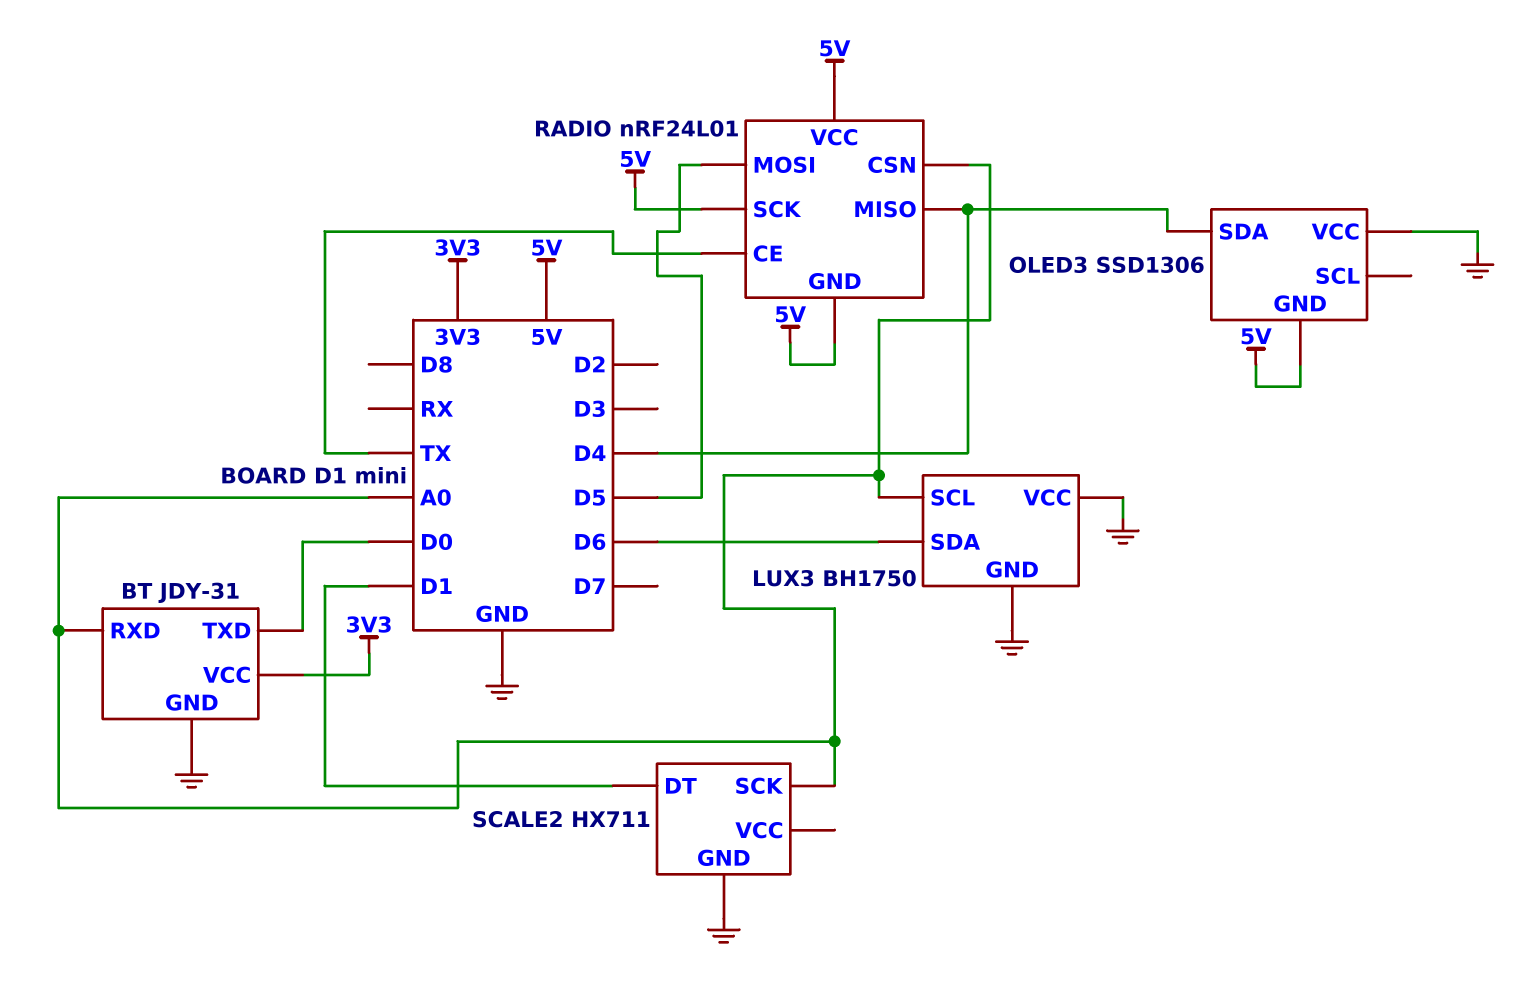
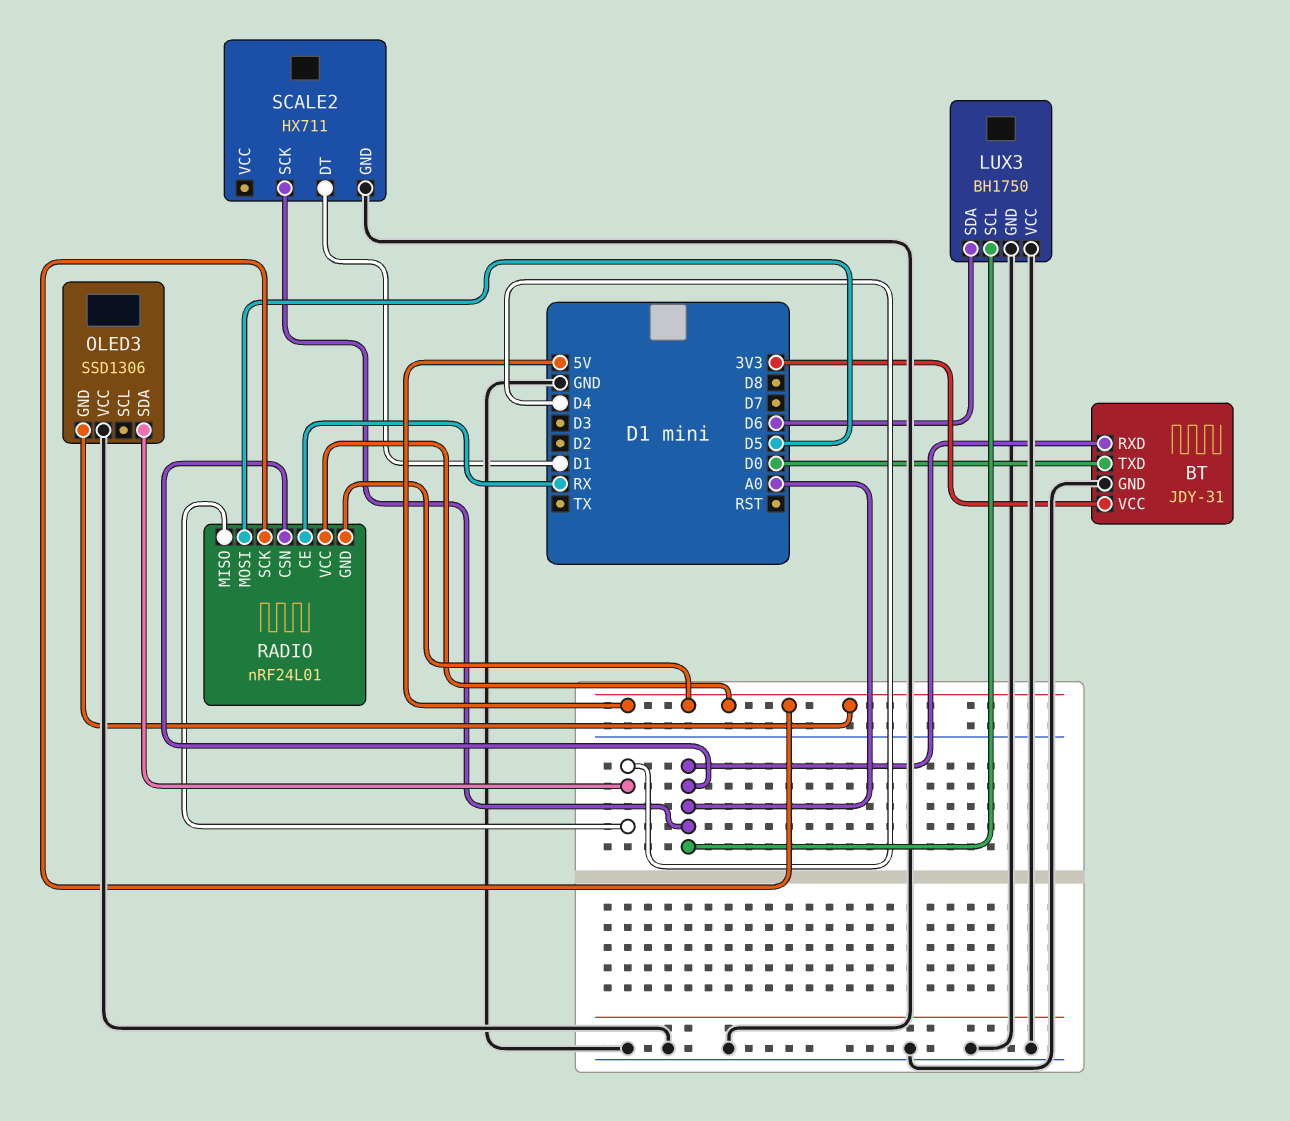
RADIO pin CE: TX -> RX

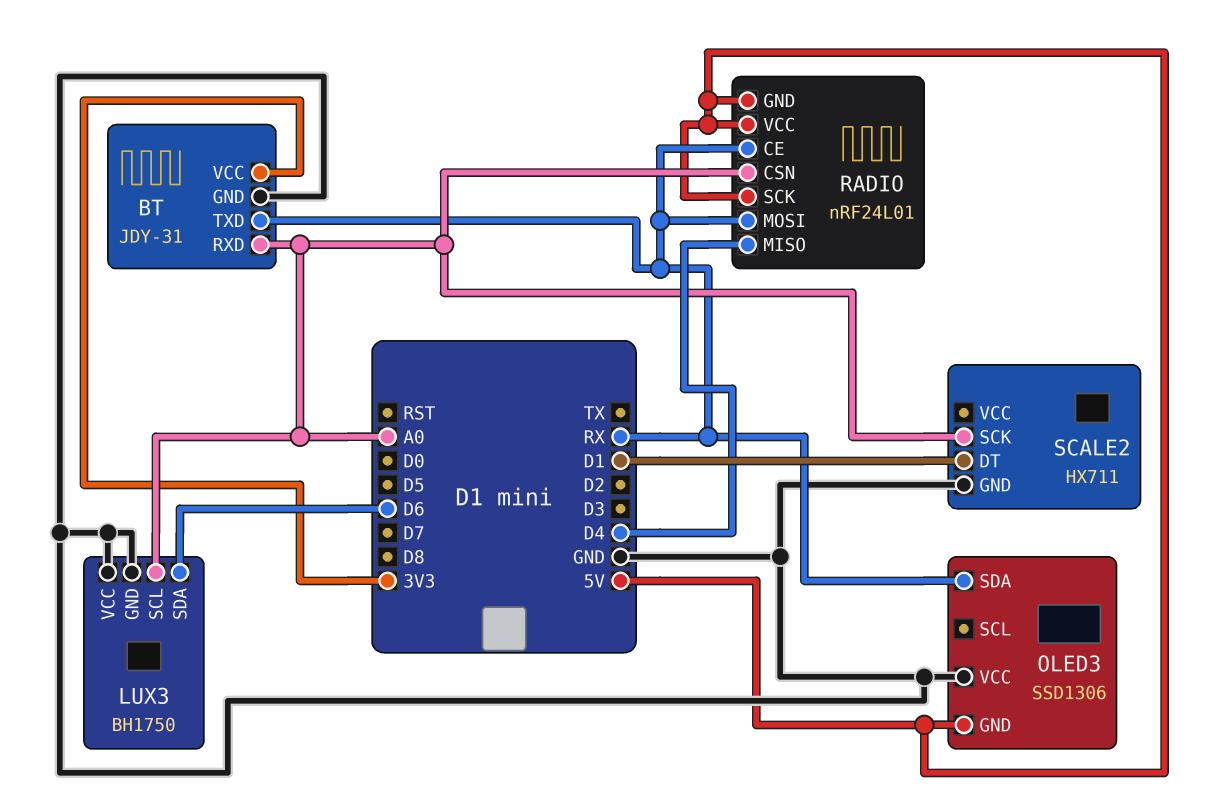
BT pin TXD: D0 -> RX
OLED3 pin SDA: D4 -> RX
RADIO pin MOSI: D5 -> RX

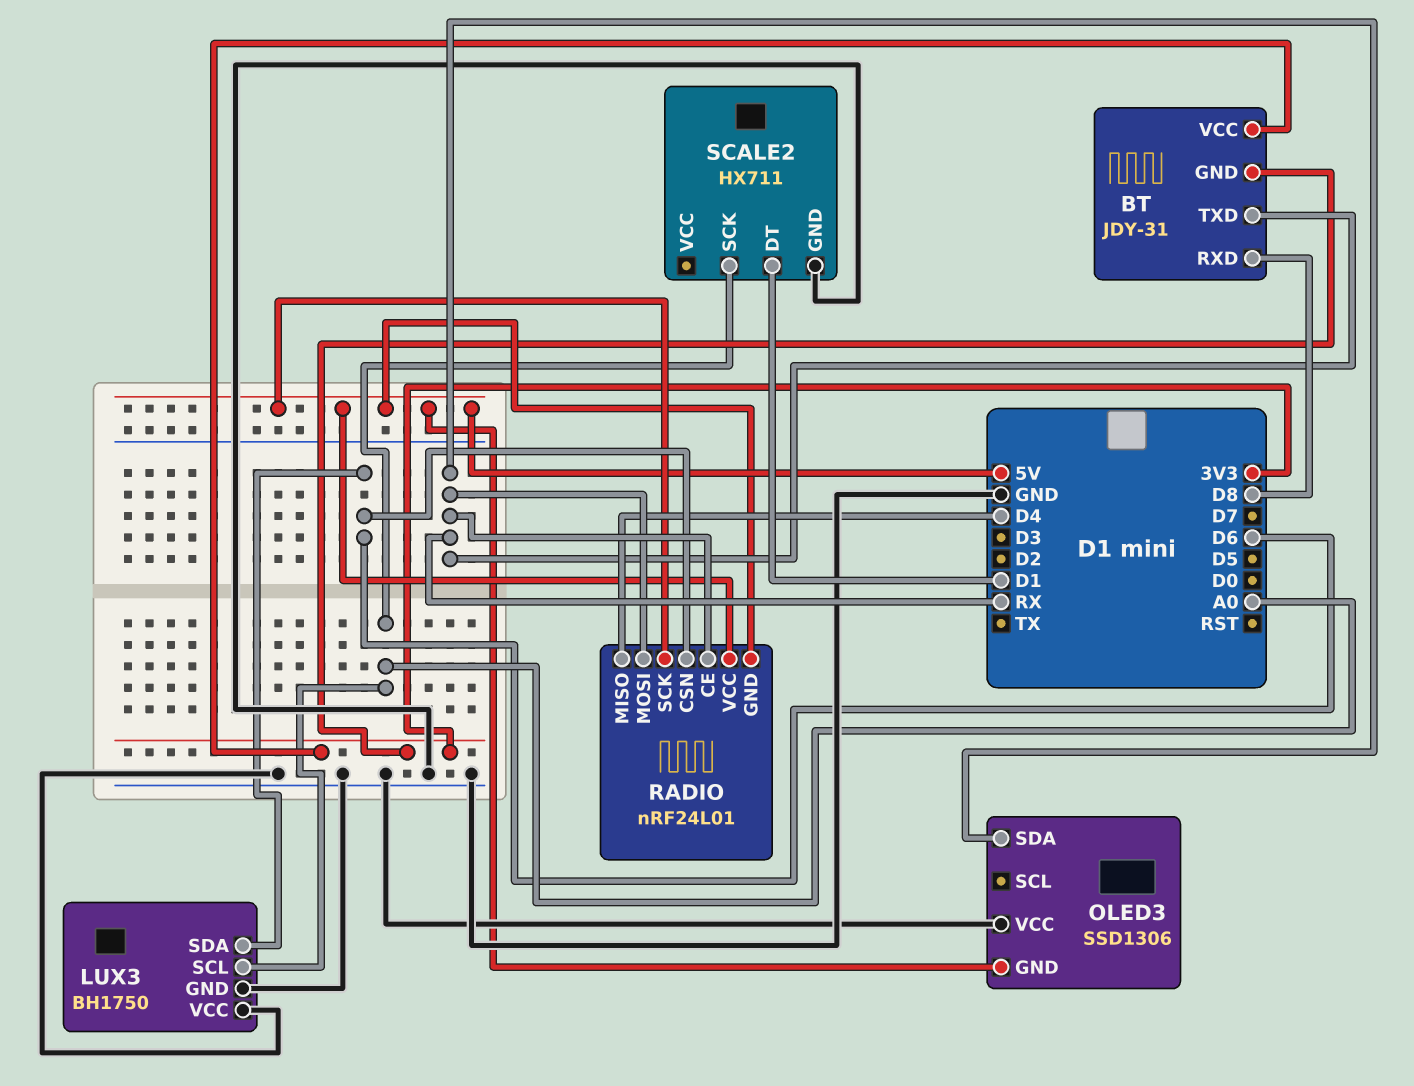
BT pin GND: GND -> 3V3
BT pin RXD: A0 -> D8
RADIO pin CSN: A0 -> D6

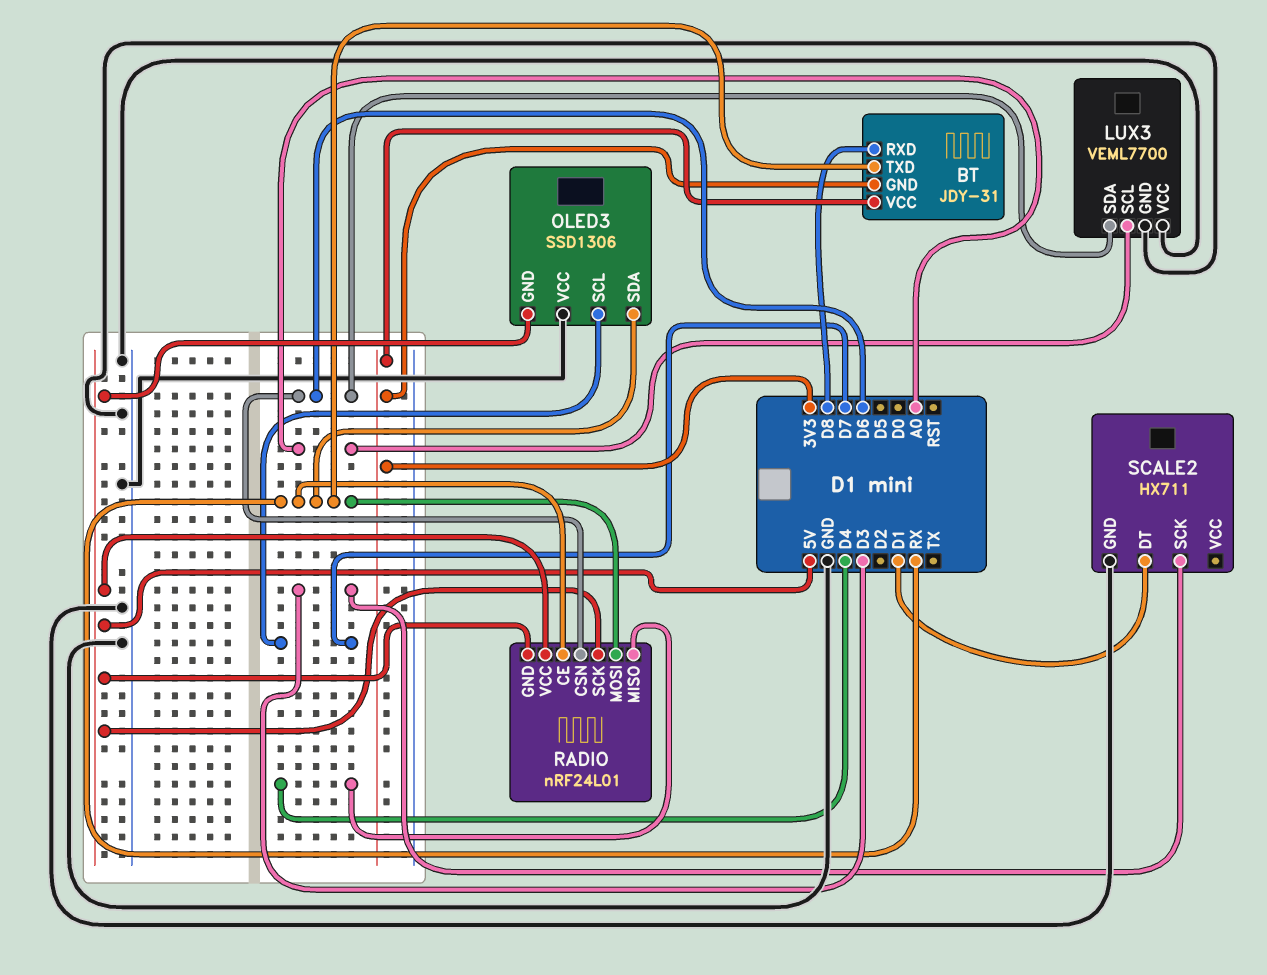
LUX3: BH1750 -> VEML7700
OLED3 pin SCL: none -> D7
SCALE2 pin SCK: A0 -> D3

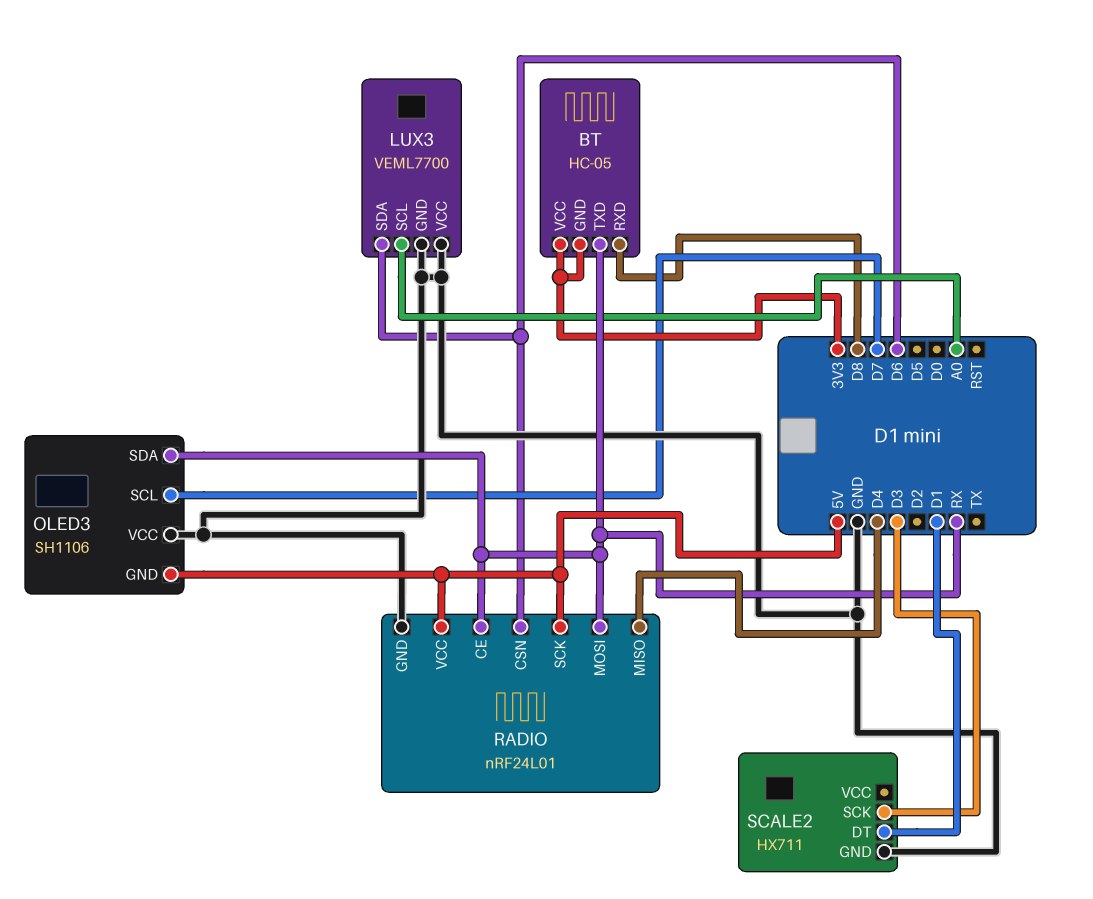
BT: JDY-31 -> HC-05
OLED3: SSD1306 -> SH1106
RADIO pin GND: 5V -> GND

